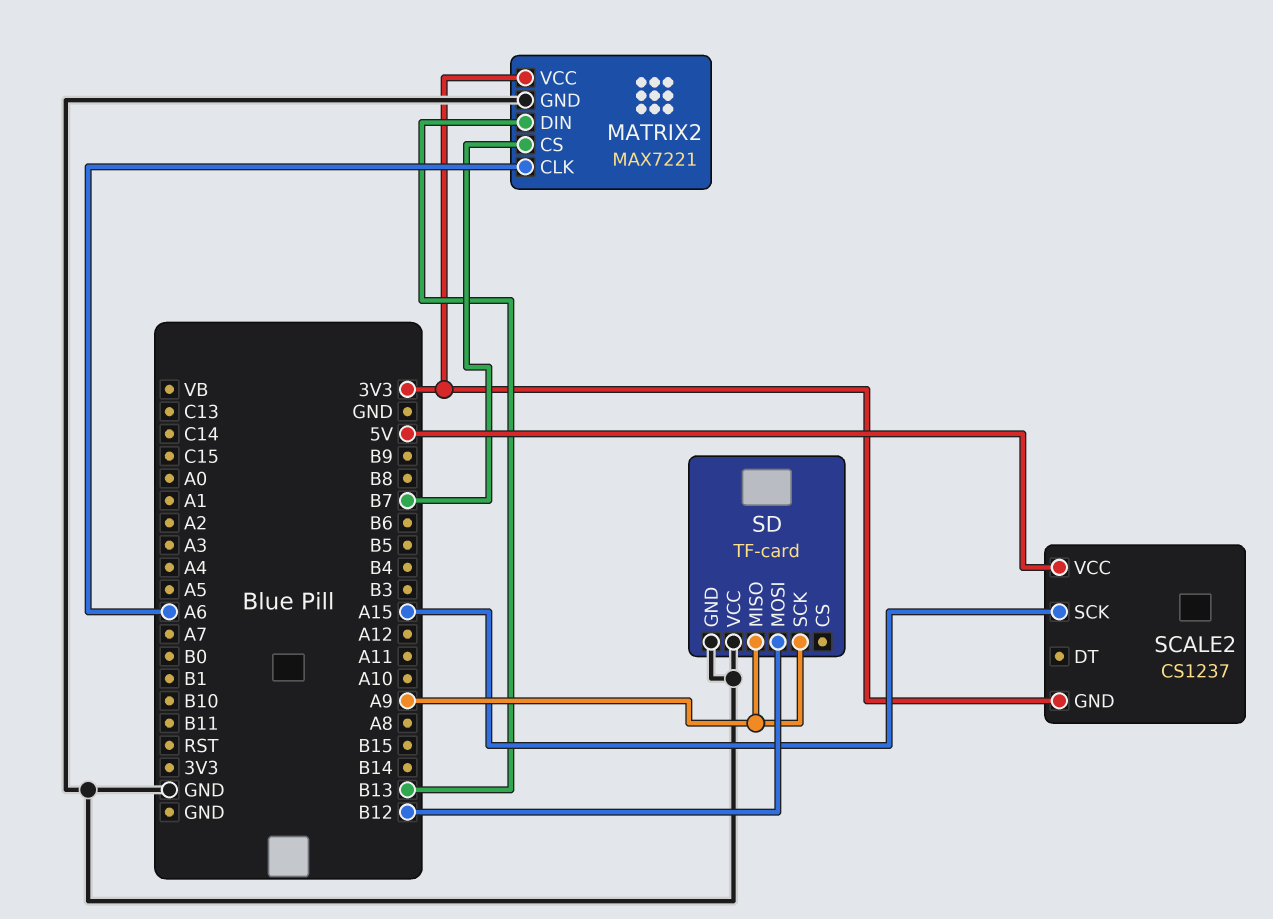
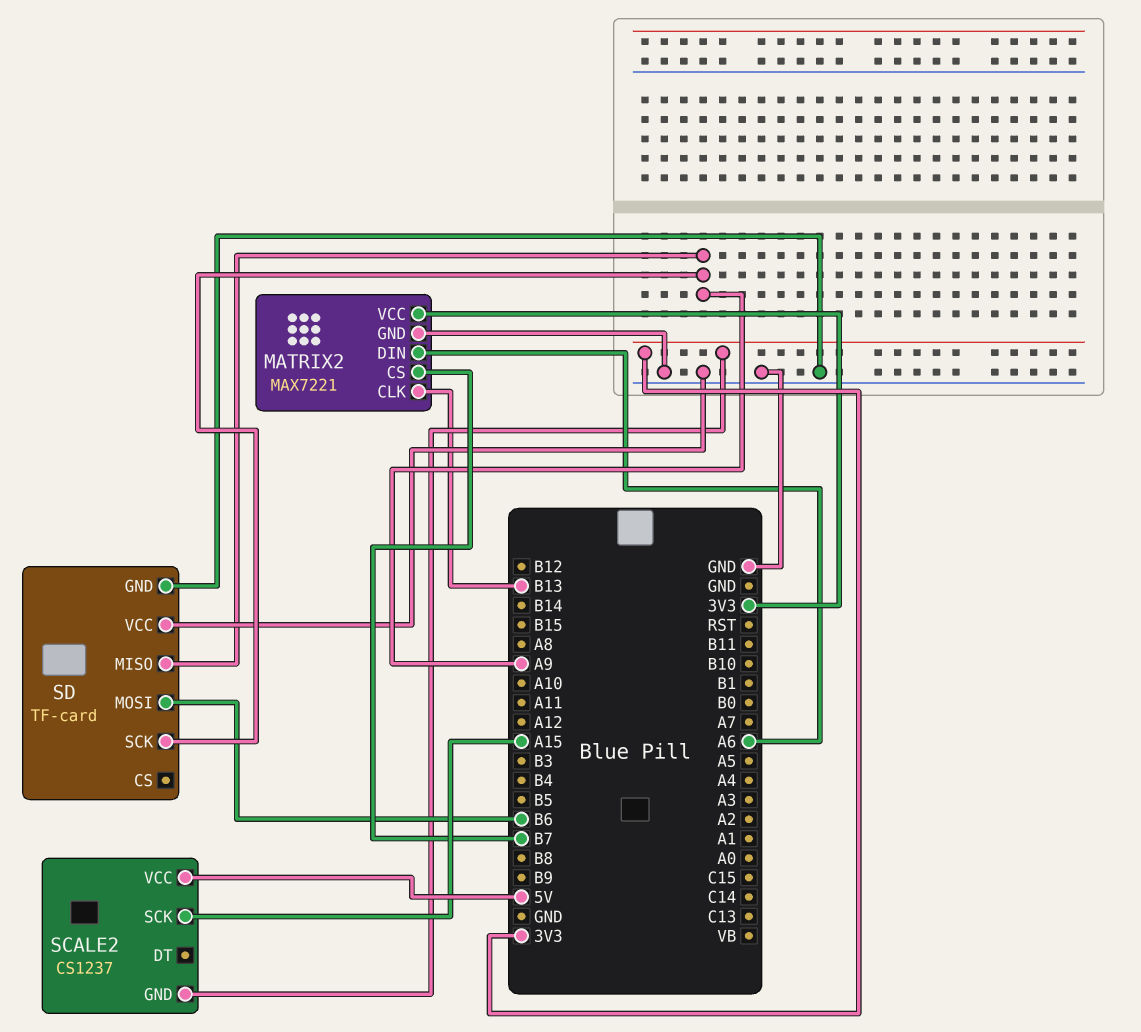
MATRIX2 pin CLK: A6 -> B13
MATRIX2 pin DIN: B13 -> A6
SD pin MOSI: B12 -> B6

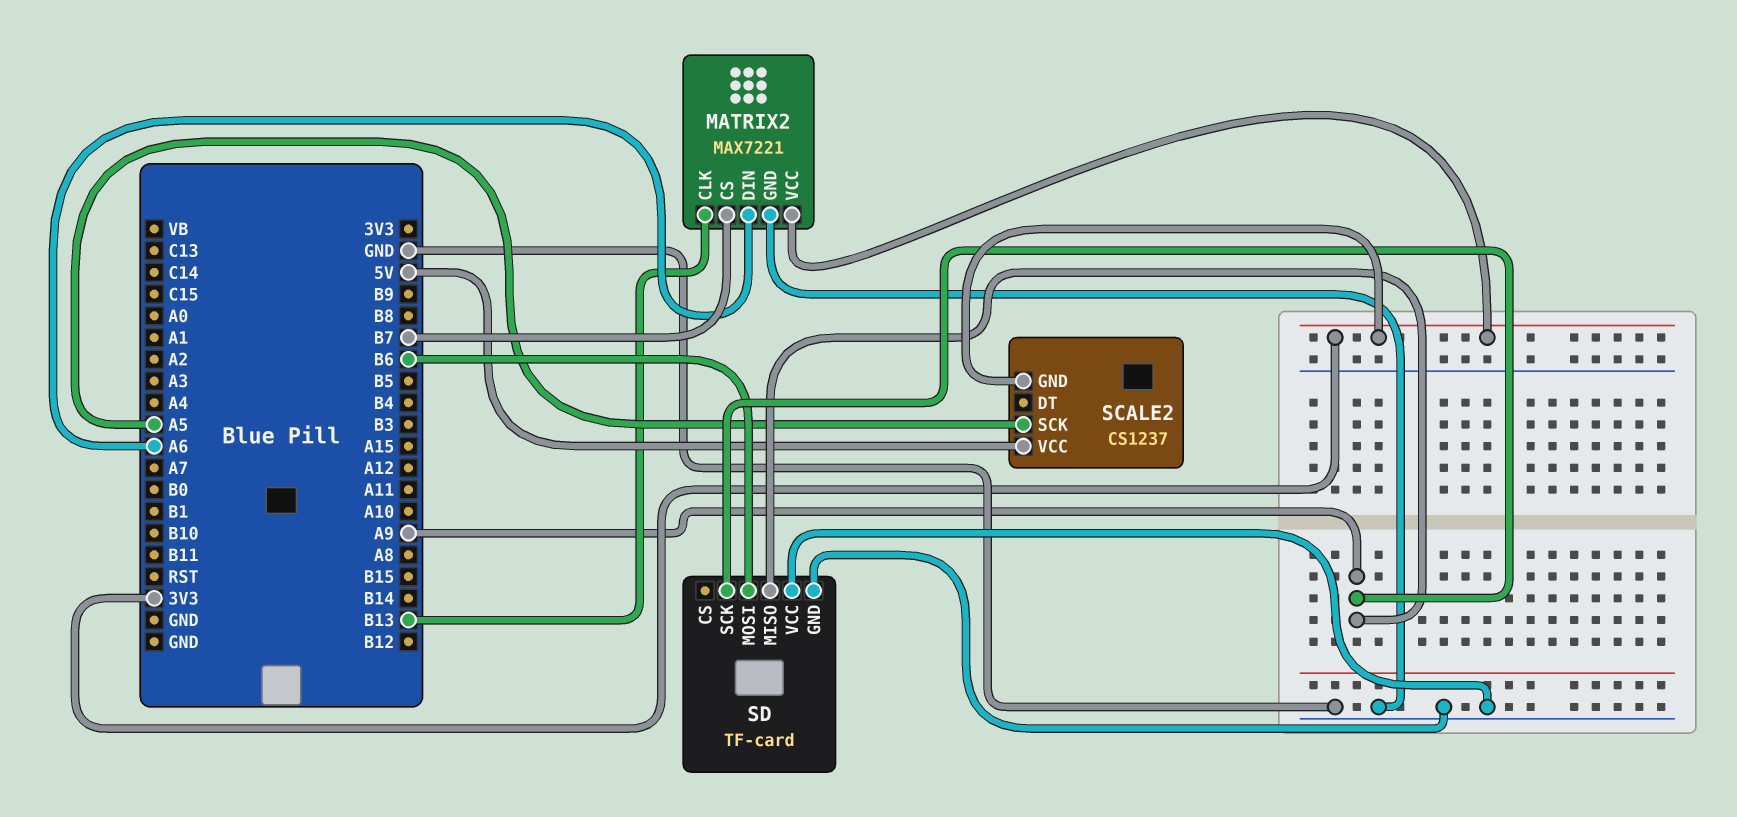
SCALE2 pin SCK: A15 -> A5

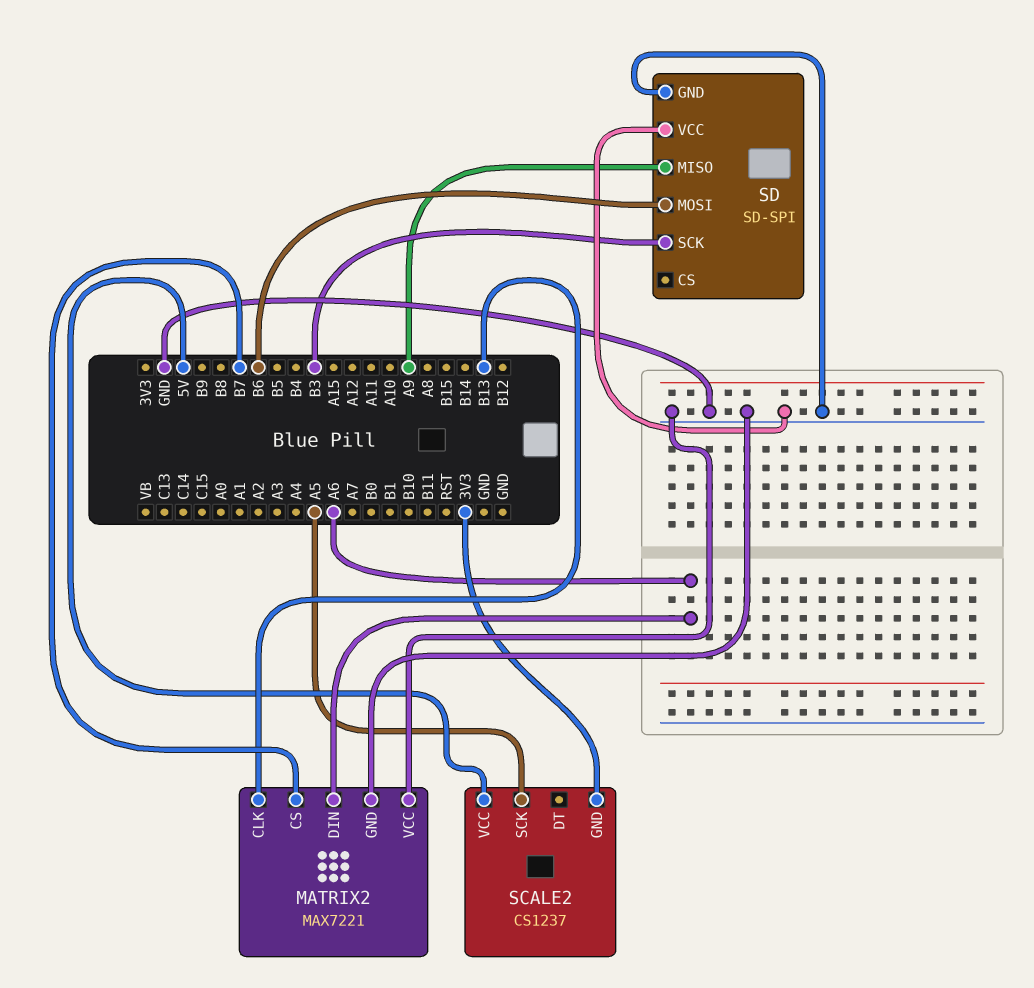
MATRIX2 pin VCC: 3V3 -> GND
SD: TF-card -> SD-SPI
SD pin SCK: A9 -> B3

